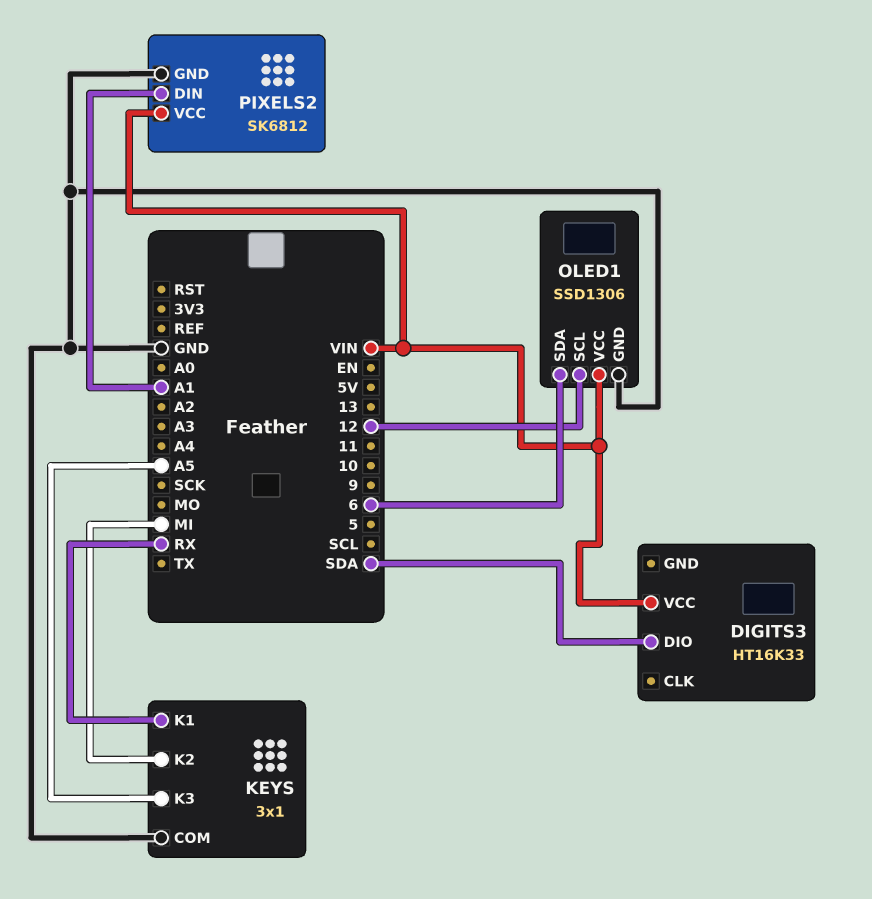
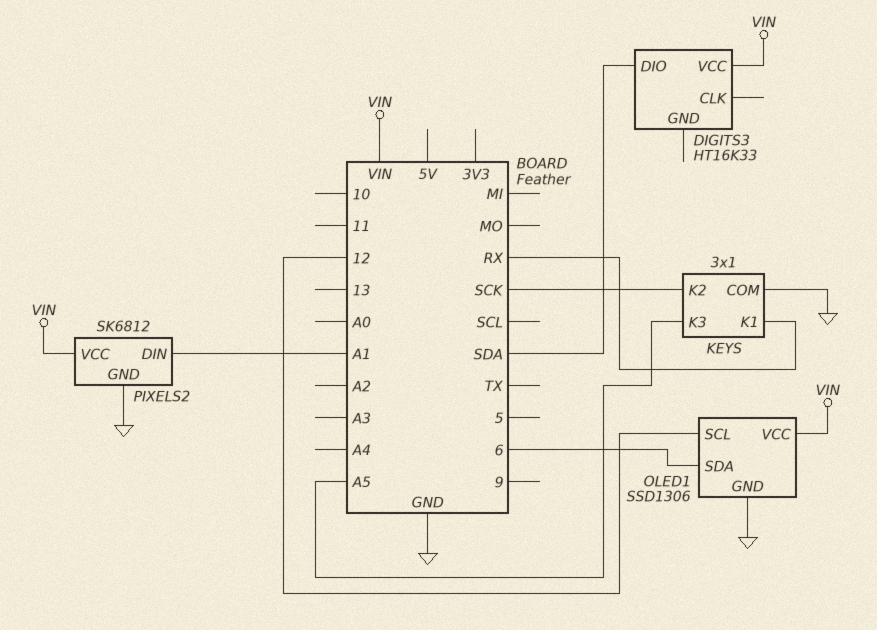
KEYS pin K2: MI -> SCK

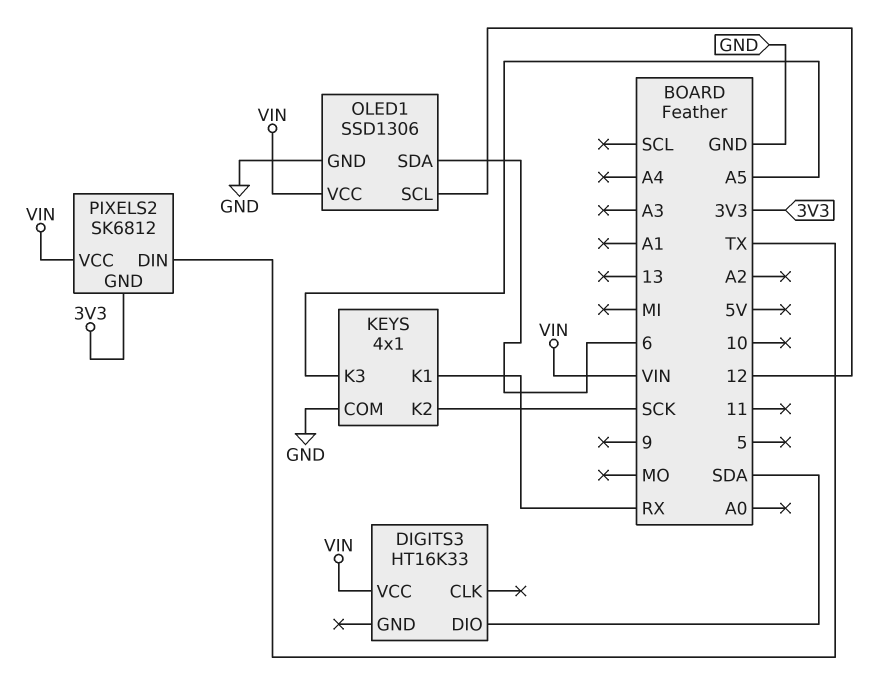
KEYS: 3x1 -> 4x1
PIXELS2 pin DIN: A1 -> TX
PIXELS2 pin GND: GND -> 3V3

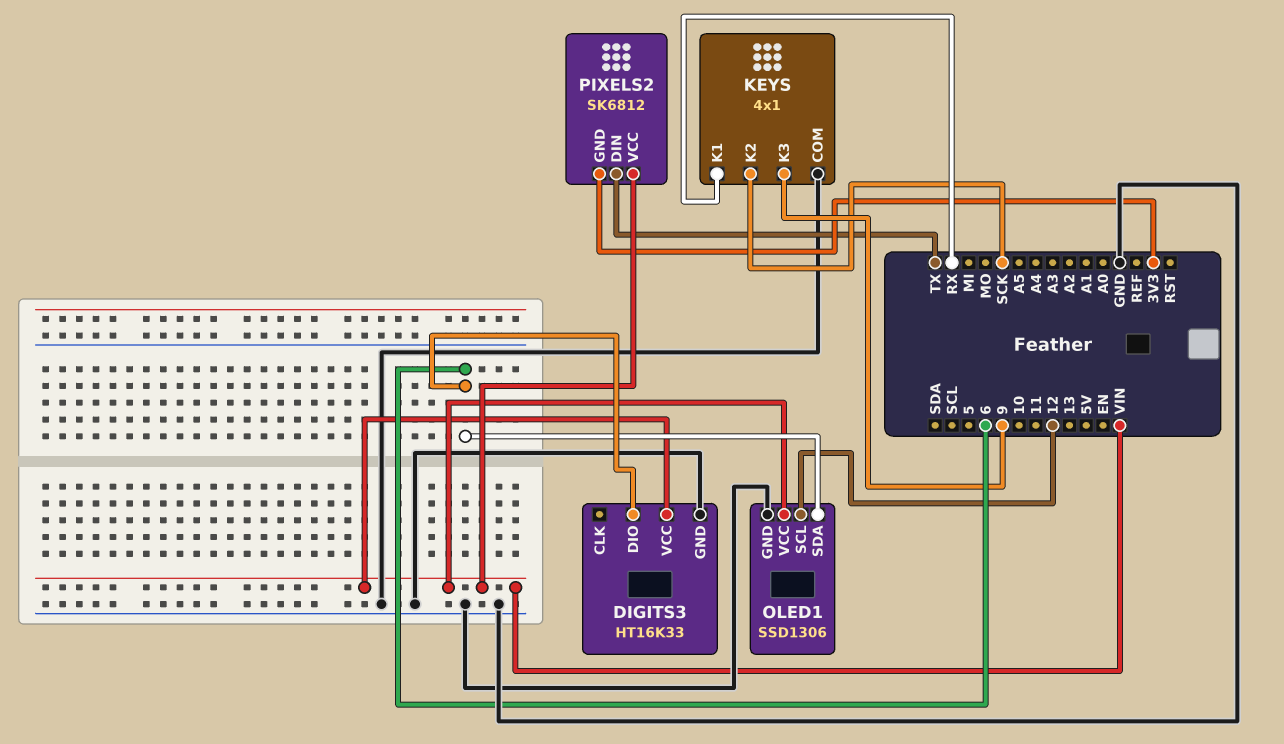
DIGITS3 pin DIO: SDA -> 6
DIGITS3 pin GND: none -> GND
KEYS pin K3: A5 -> 9

